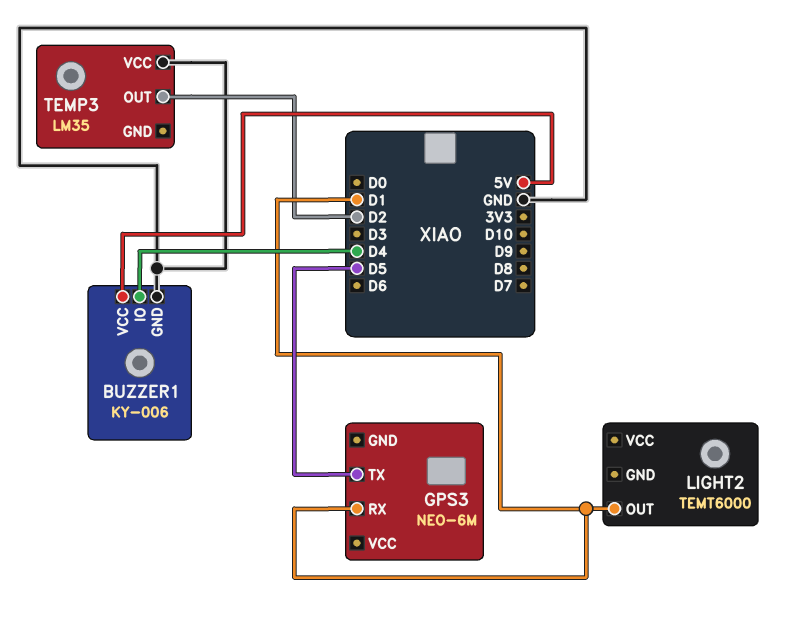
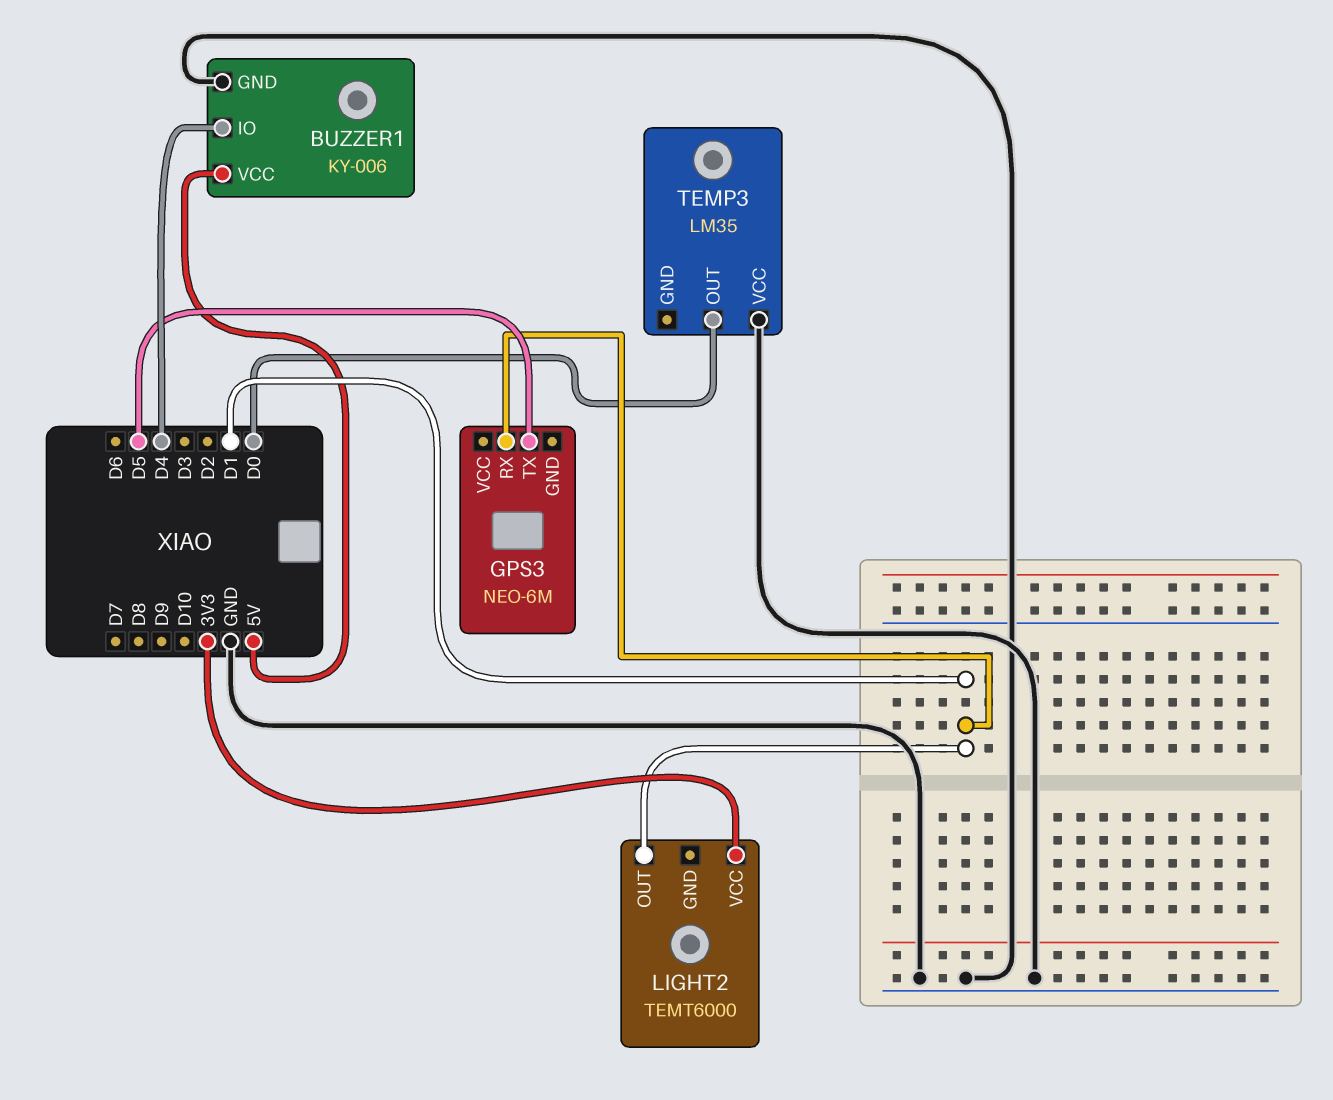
LIGHT2 pin VCC: none -> 3V3
TEMP3 pin OUT: D2 -> D0

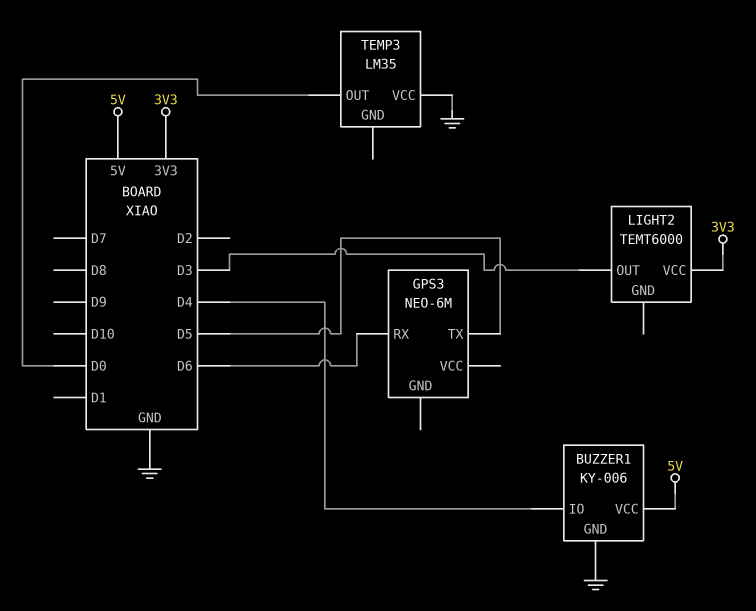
GPS3 pin RX: D1 -> D6
LIGHT2 pin OUT: D1 -> D3

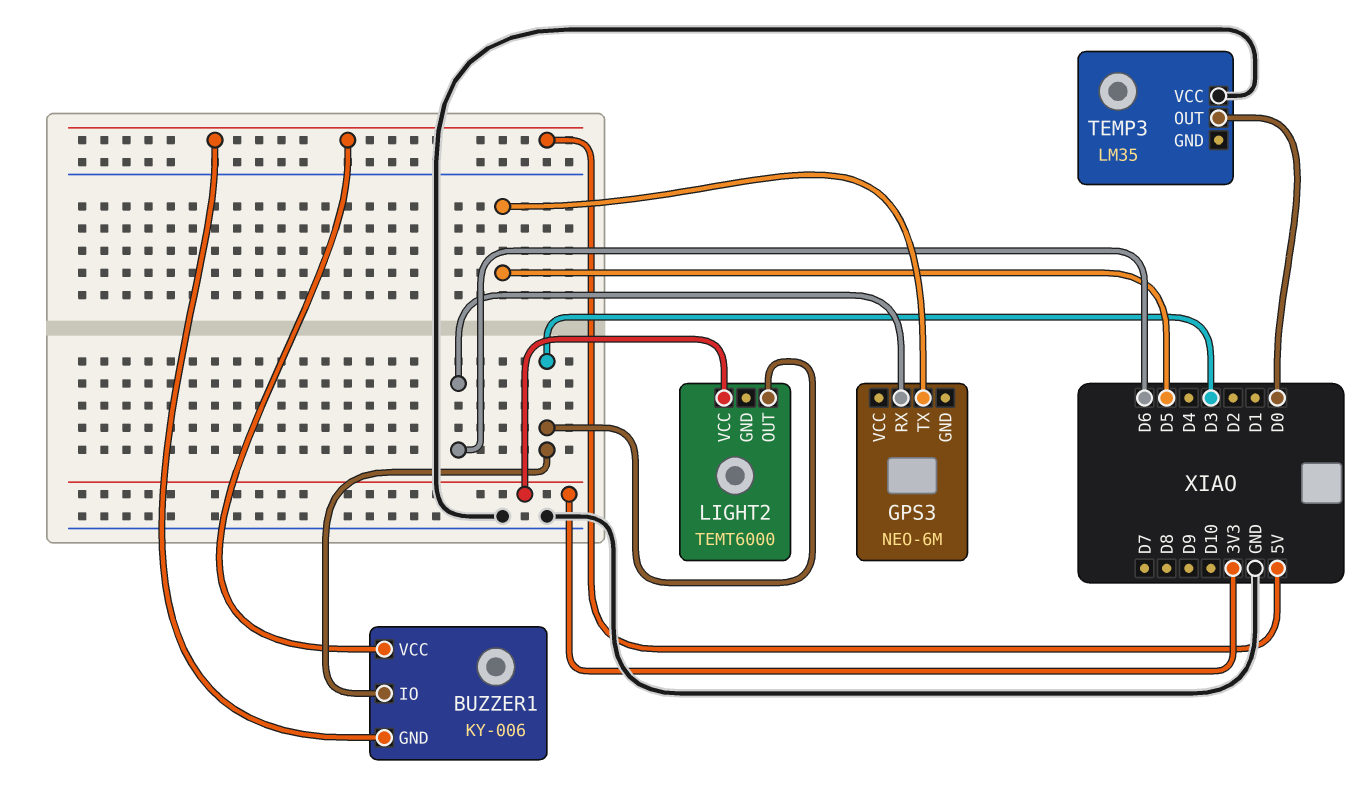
BUZZER1 pin GND: GND -> 5V
BUZZER1 pin IO: D4 -> D3

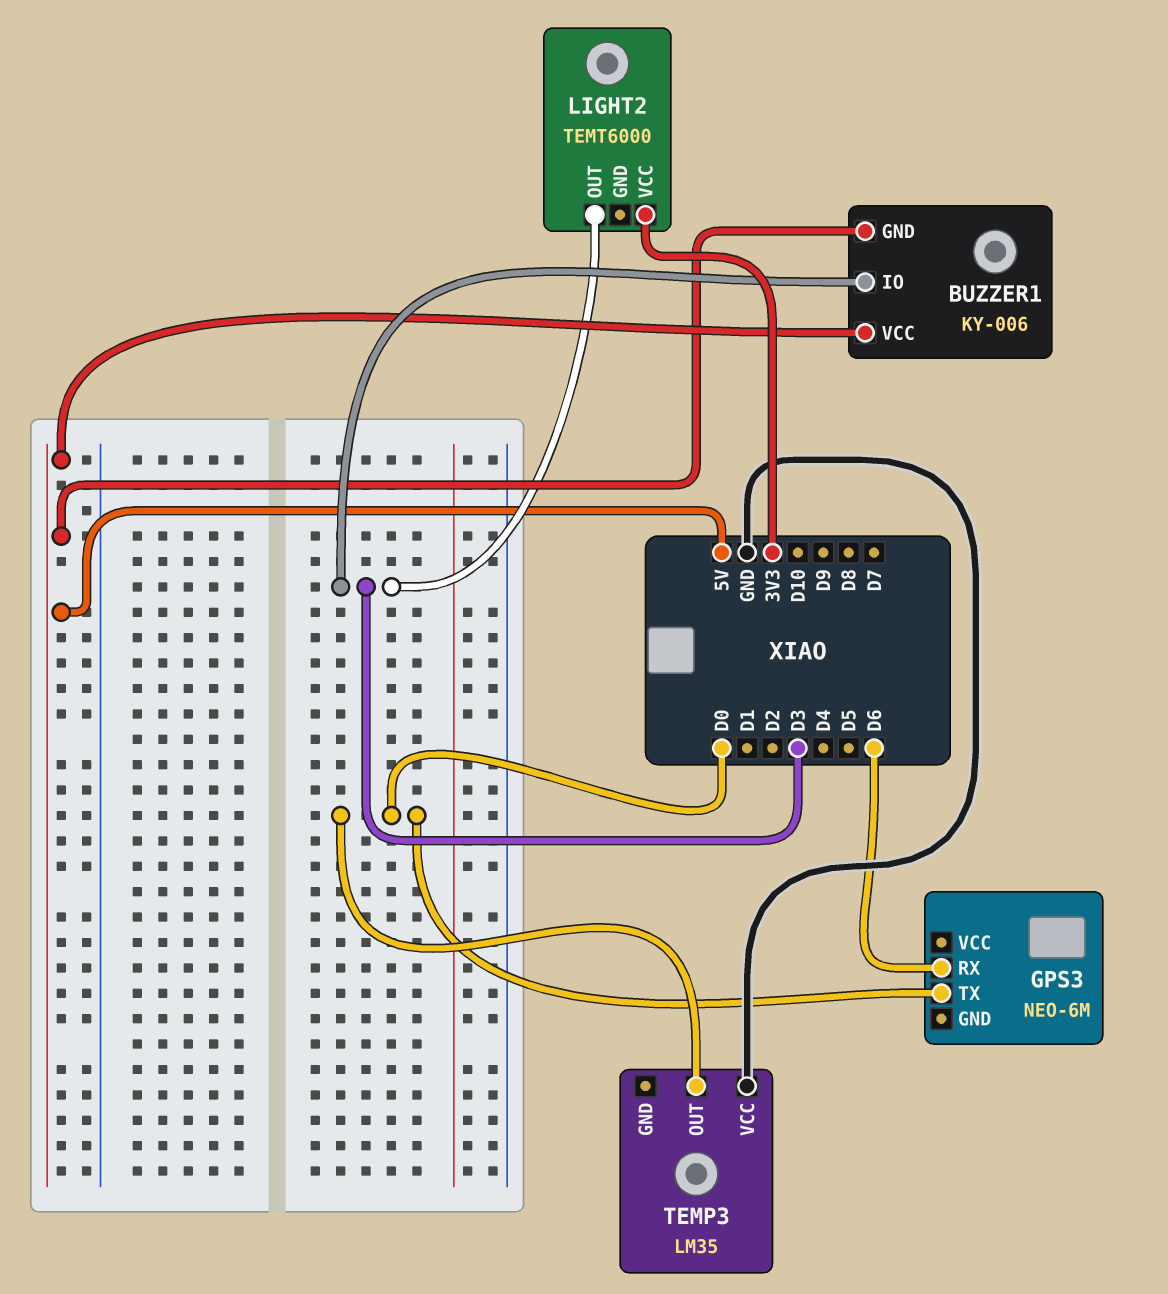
GPS3 pin TX: D5 -> D0

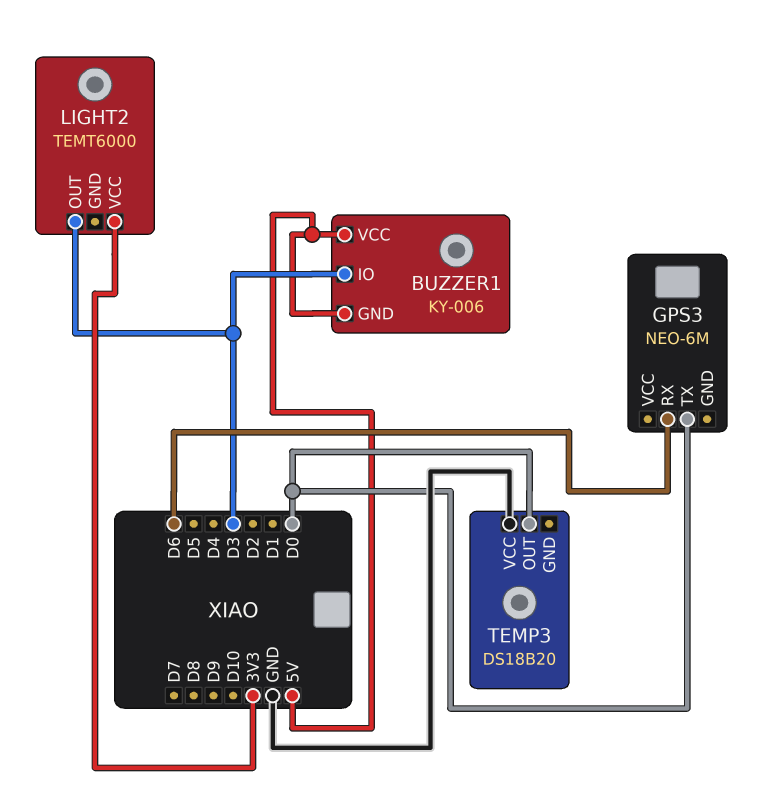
TEMP3: LM35 -> DS18B20

